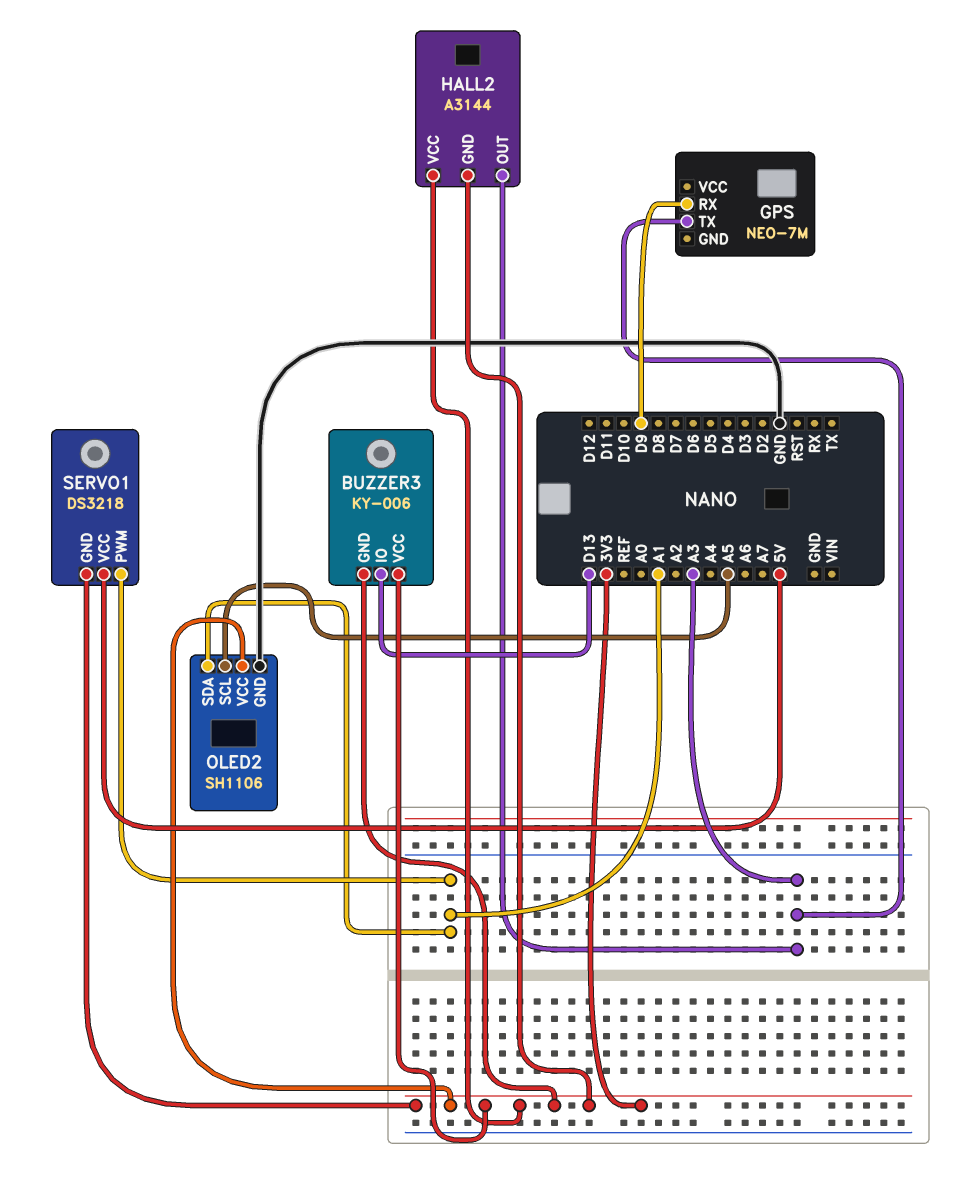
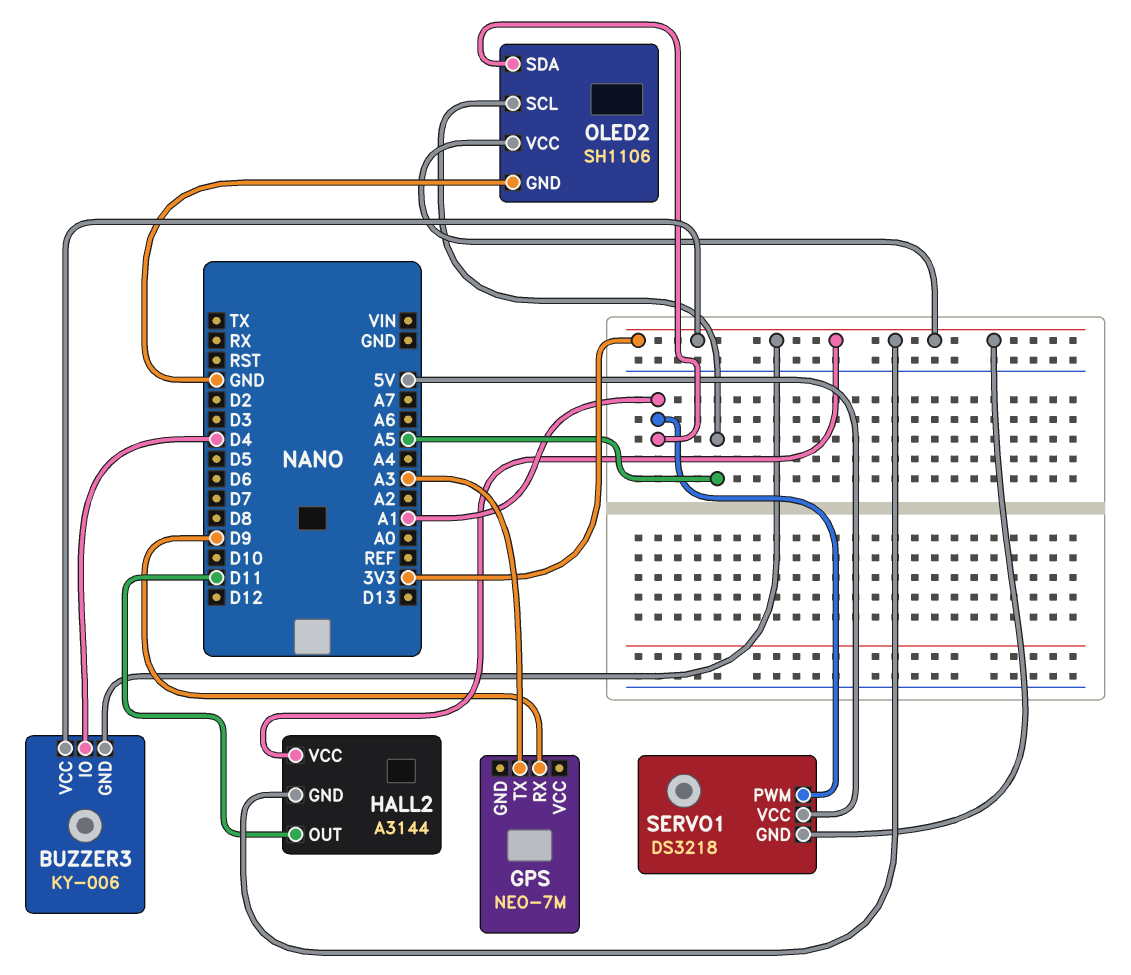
BUZZER3 pin IO: D13 -> D4
HALL2 pin OUT: A3 -> D11

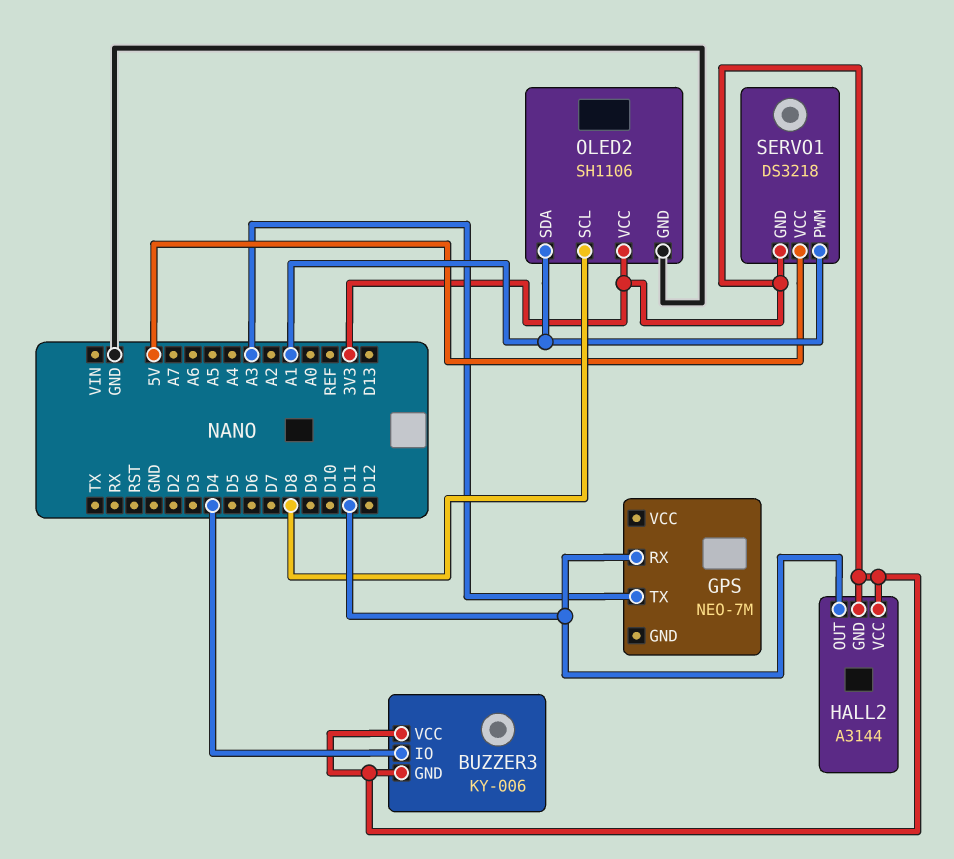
GPS pin RX: D9 -> D11
OLED2 pin SCL: A5 -> D8

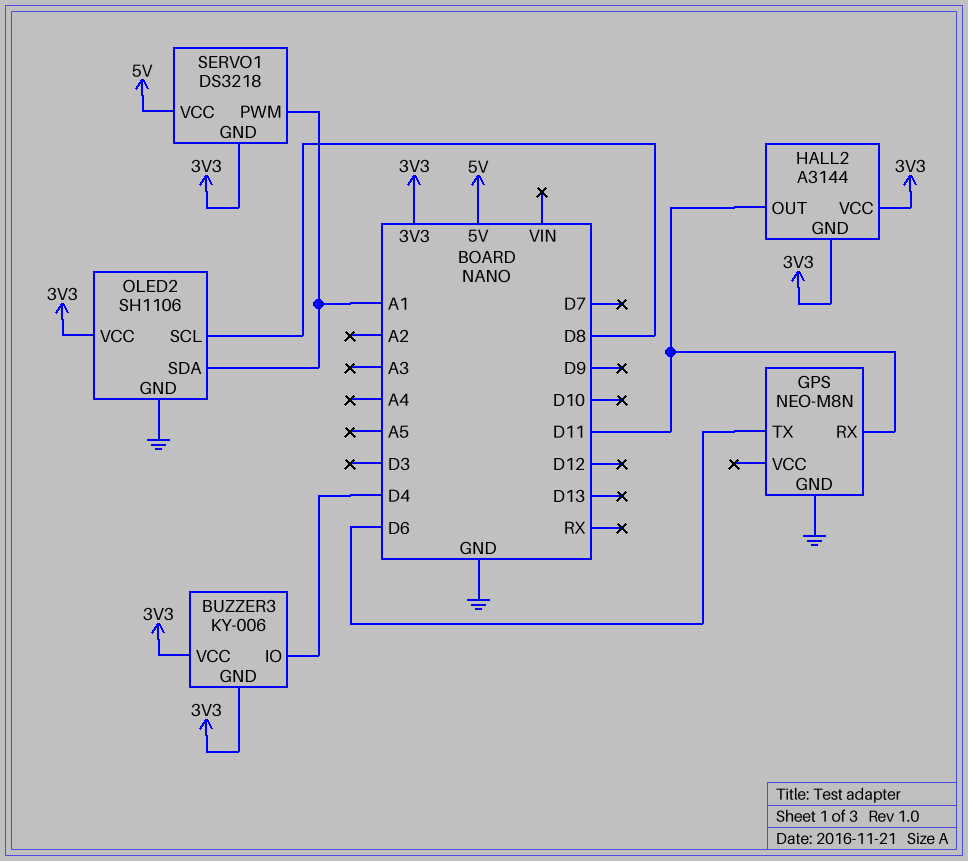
GPS: NEO-7M -> NEO-M8N
GPS pin GND: none -> GND
GPS pin TX: A3 -> D6

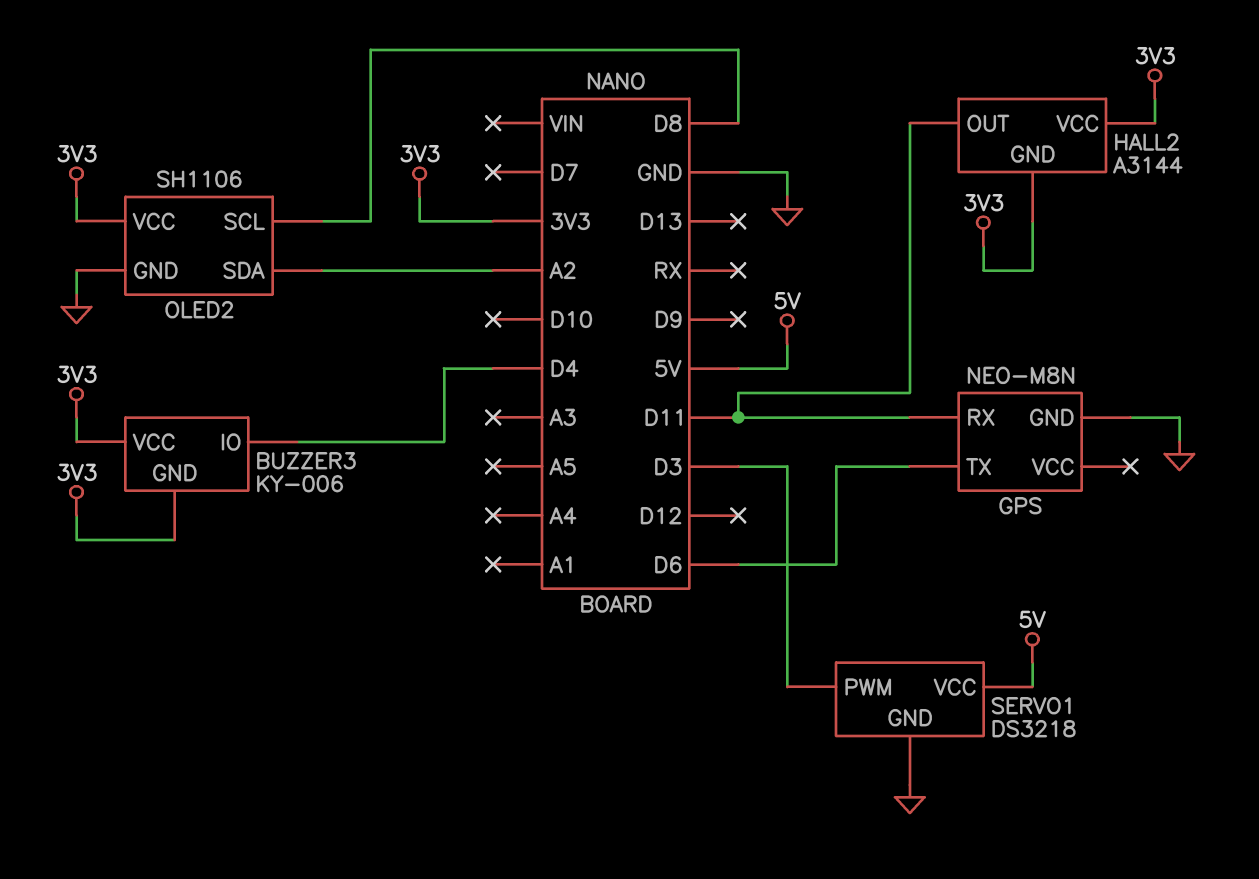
OLED2 pin SDA: A1 -> A2
SERVO1 pin GND: 3V3 -> GND
SERVO1 pin PWM: A1 -> D3

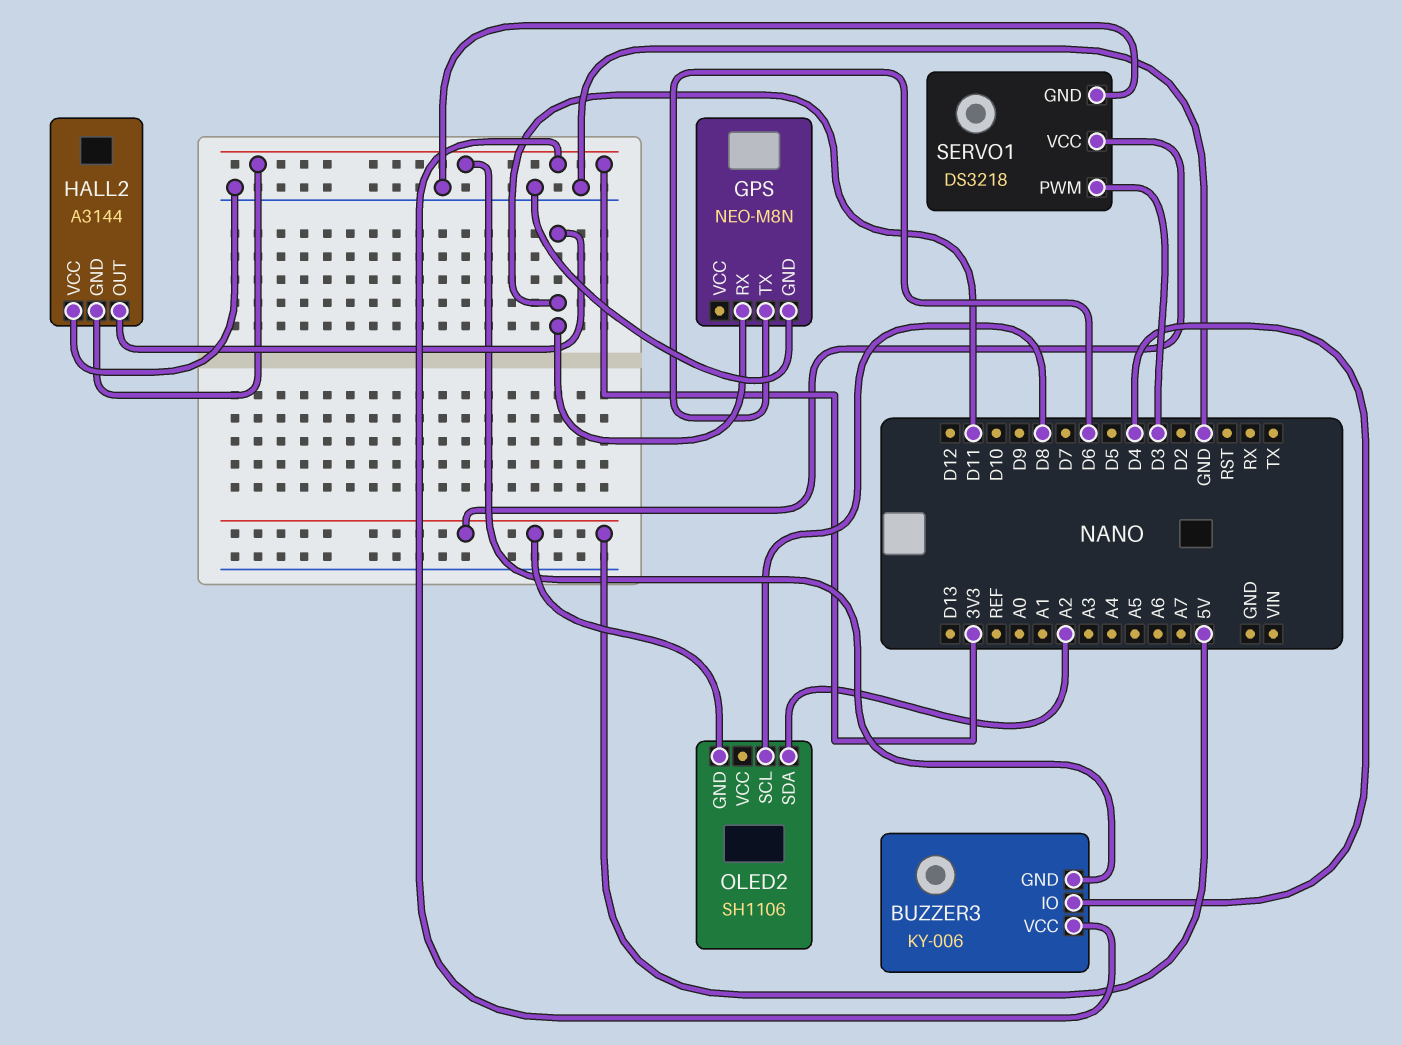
HALL2 pin VCC: 3V3 -> GND
OLED2 pin GND: GND -> 5V
OLED2 pin VCC: 3V3 -> none

